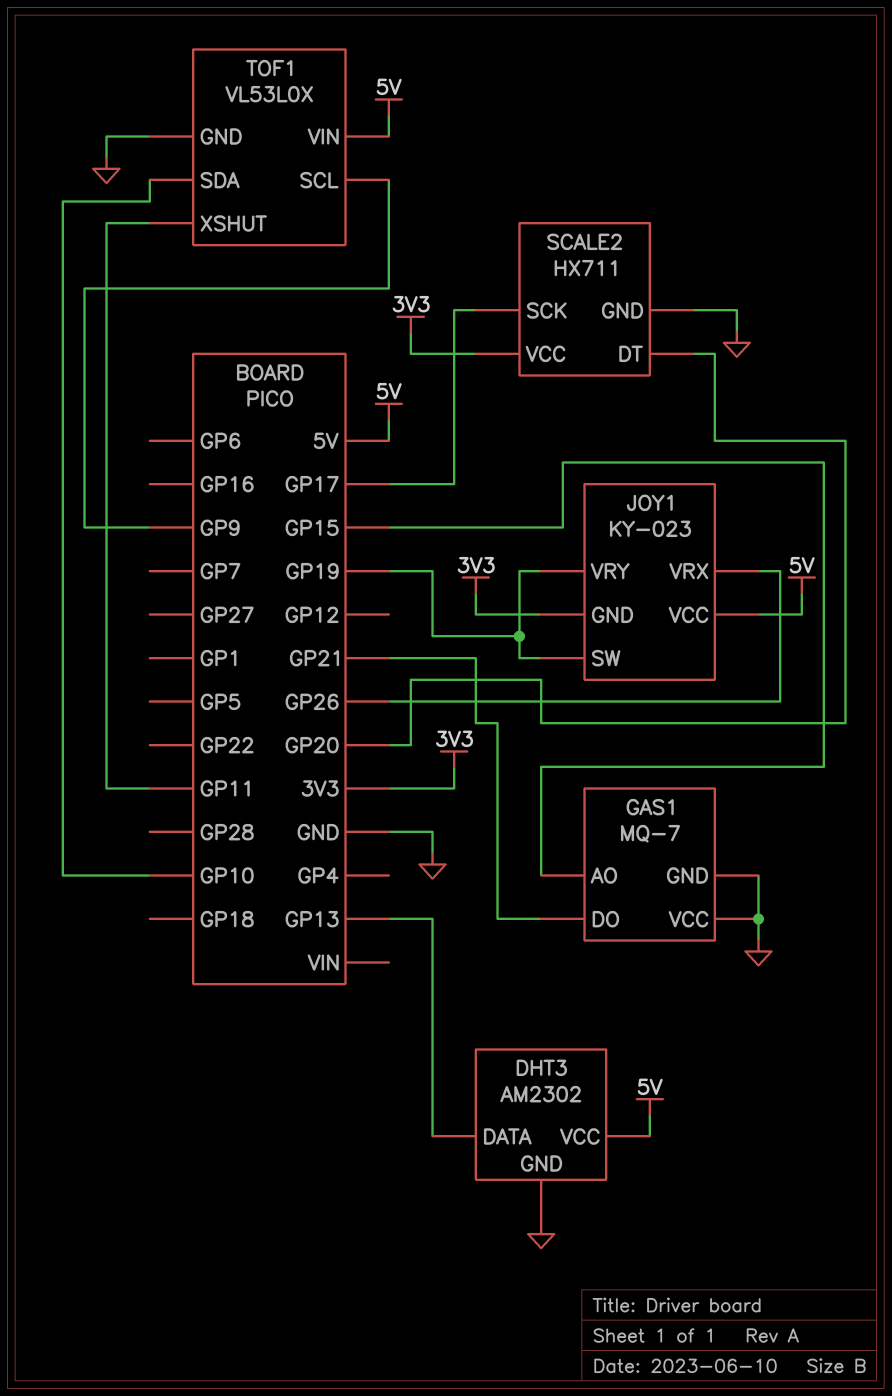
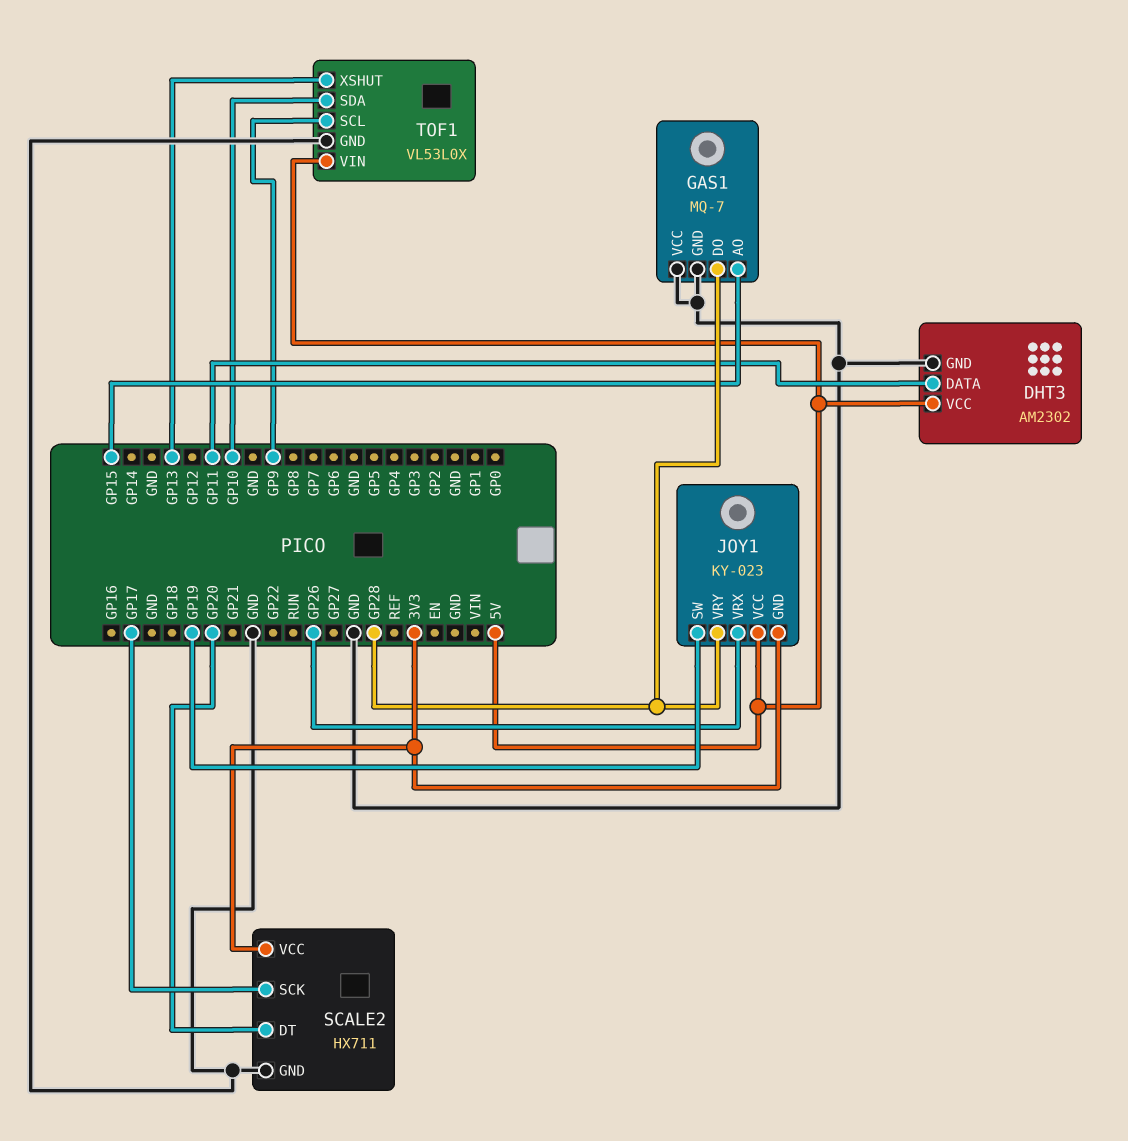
DHT3 pin DATA: GP13 -> GP11
GAS1 pin DO: GP21 -> GP28
JOY1 pin VRY: GP19 -> GP28
TOF1 pin XSHUT: GP11 -> GP13

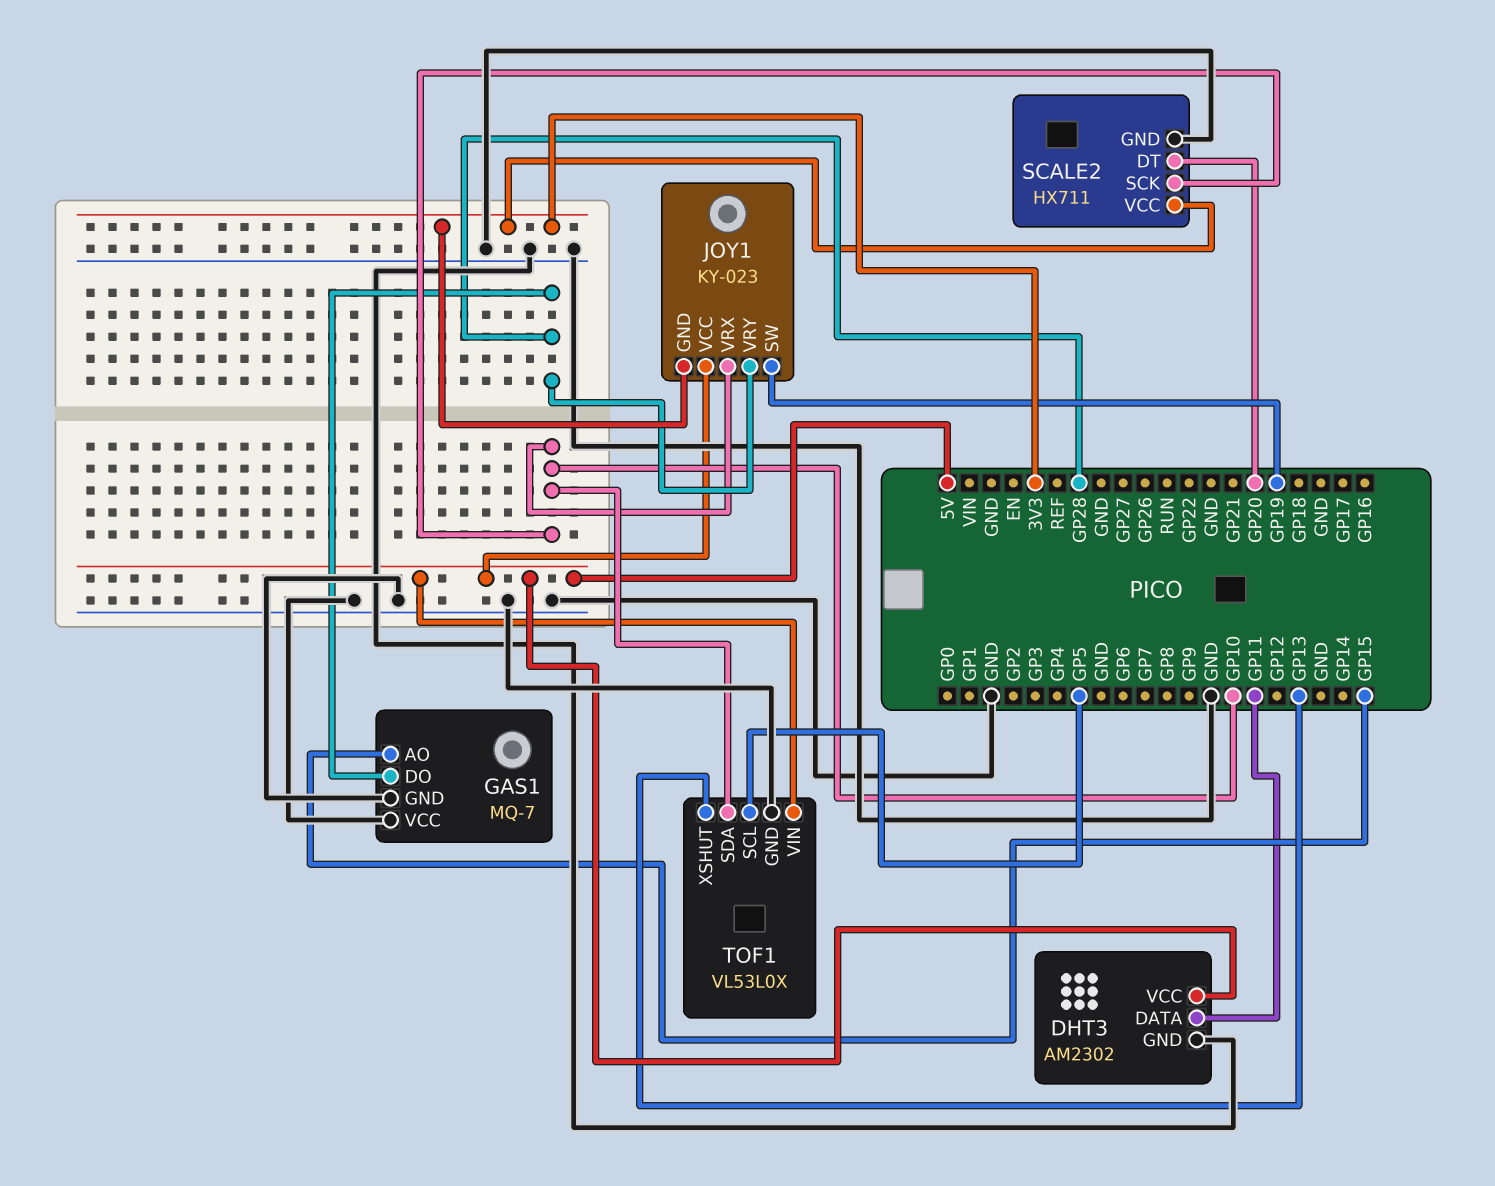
JOY1 pin VRX: GP26 -> GP10
SCALE2 pin SCK: GP17 -> GP10
TOF1 pin SCL: GP9 -> GP5

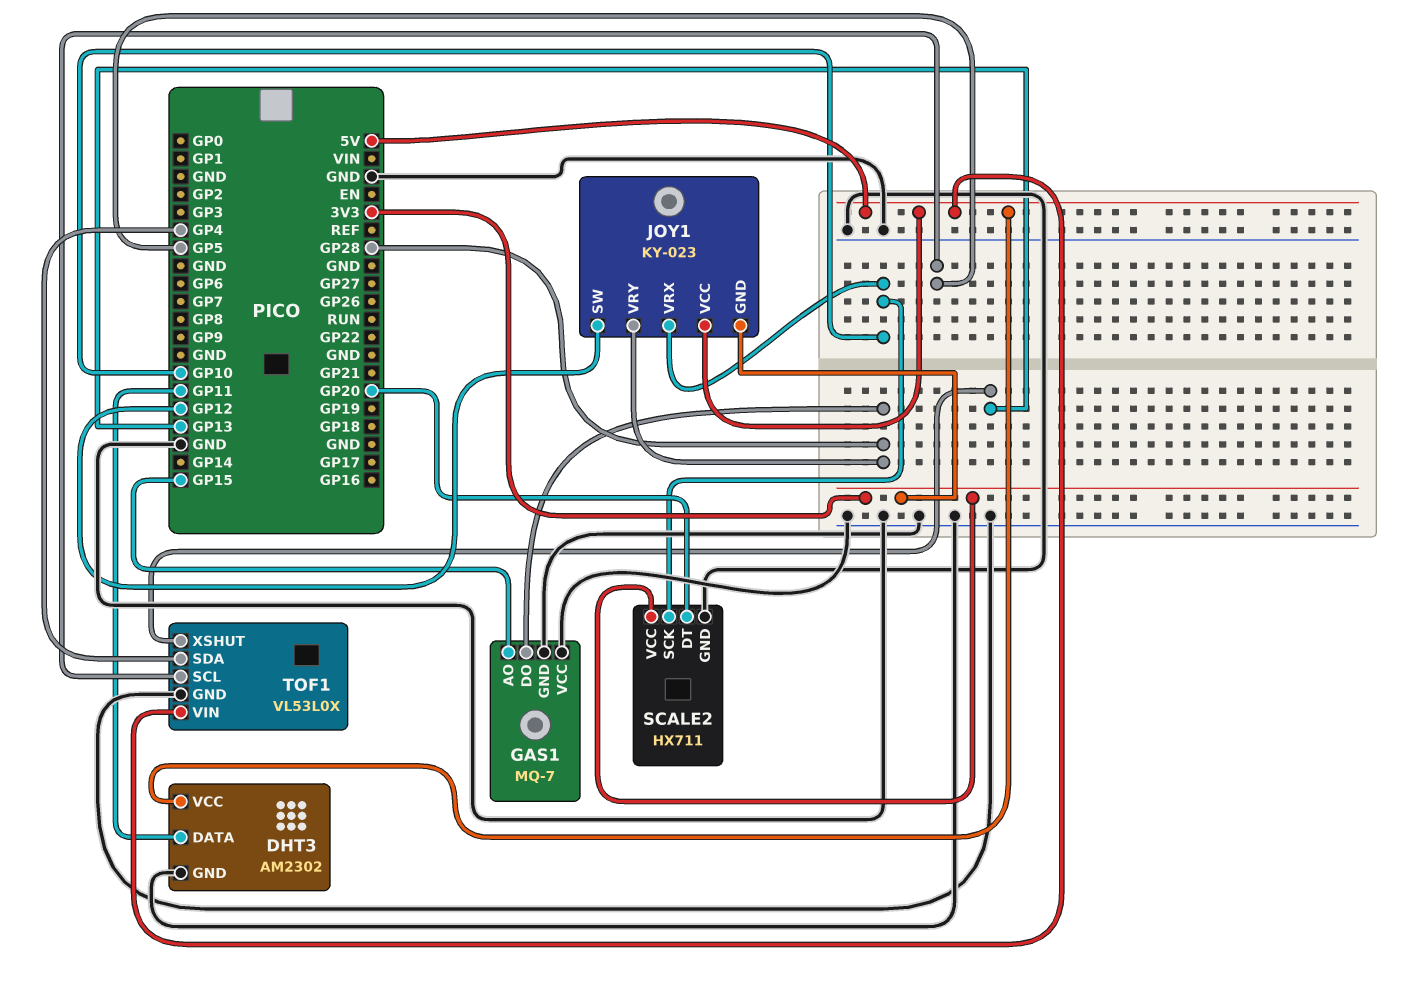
JOY1 pin SW: GP19 -> GP12
TOF1 pin SDA: GP10 -> GP4

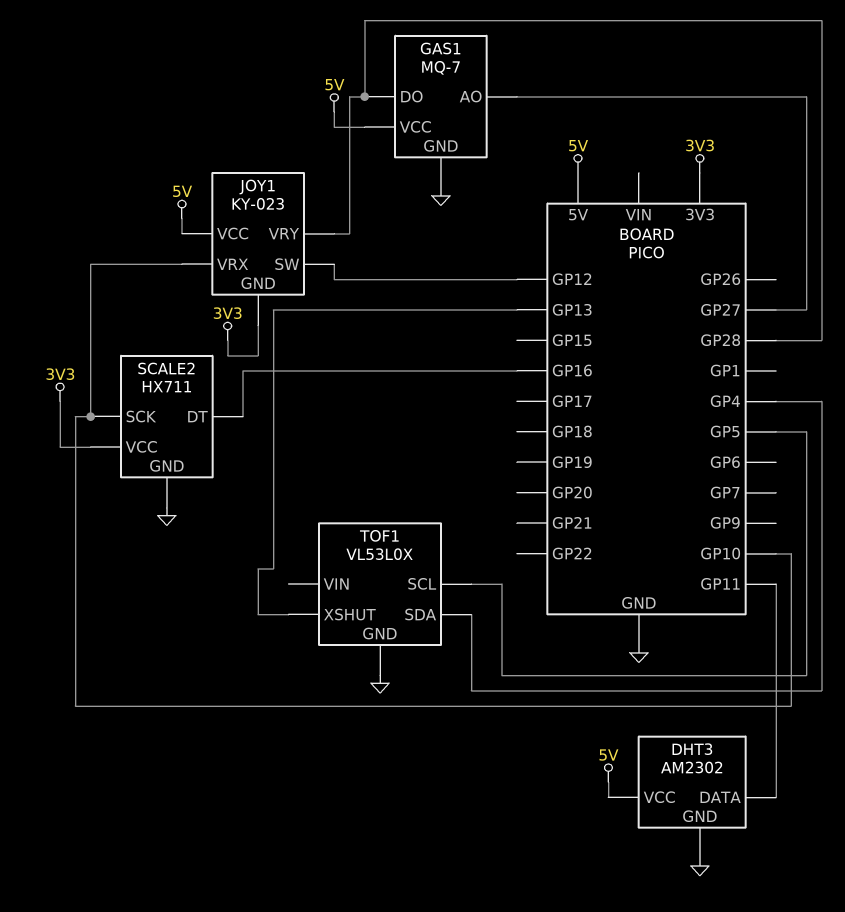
GAS1 pin AO: GP15 -> GP27
GAS1 pin VCC: GND -> 5V
SCALE2 pin DT: GP20 -> GP16
TOF1 pin VIN: 5V -> none

